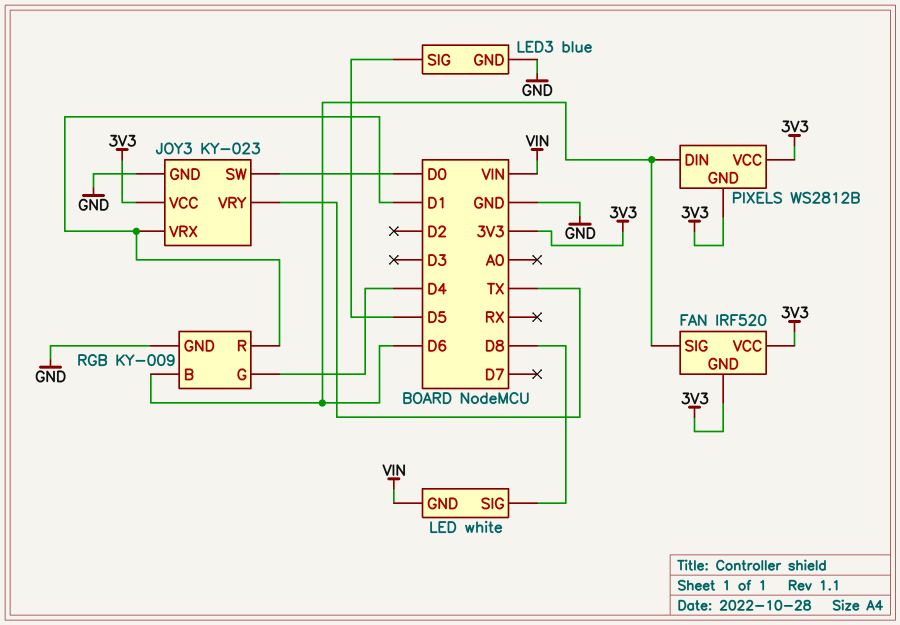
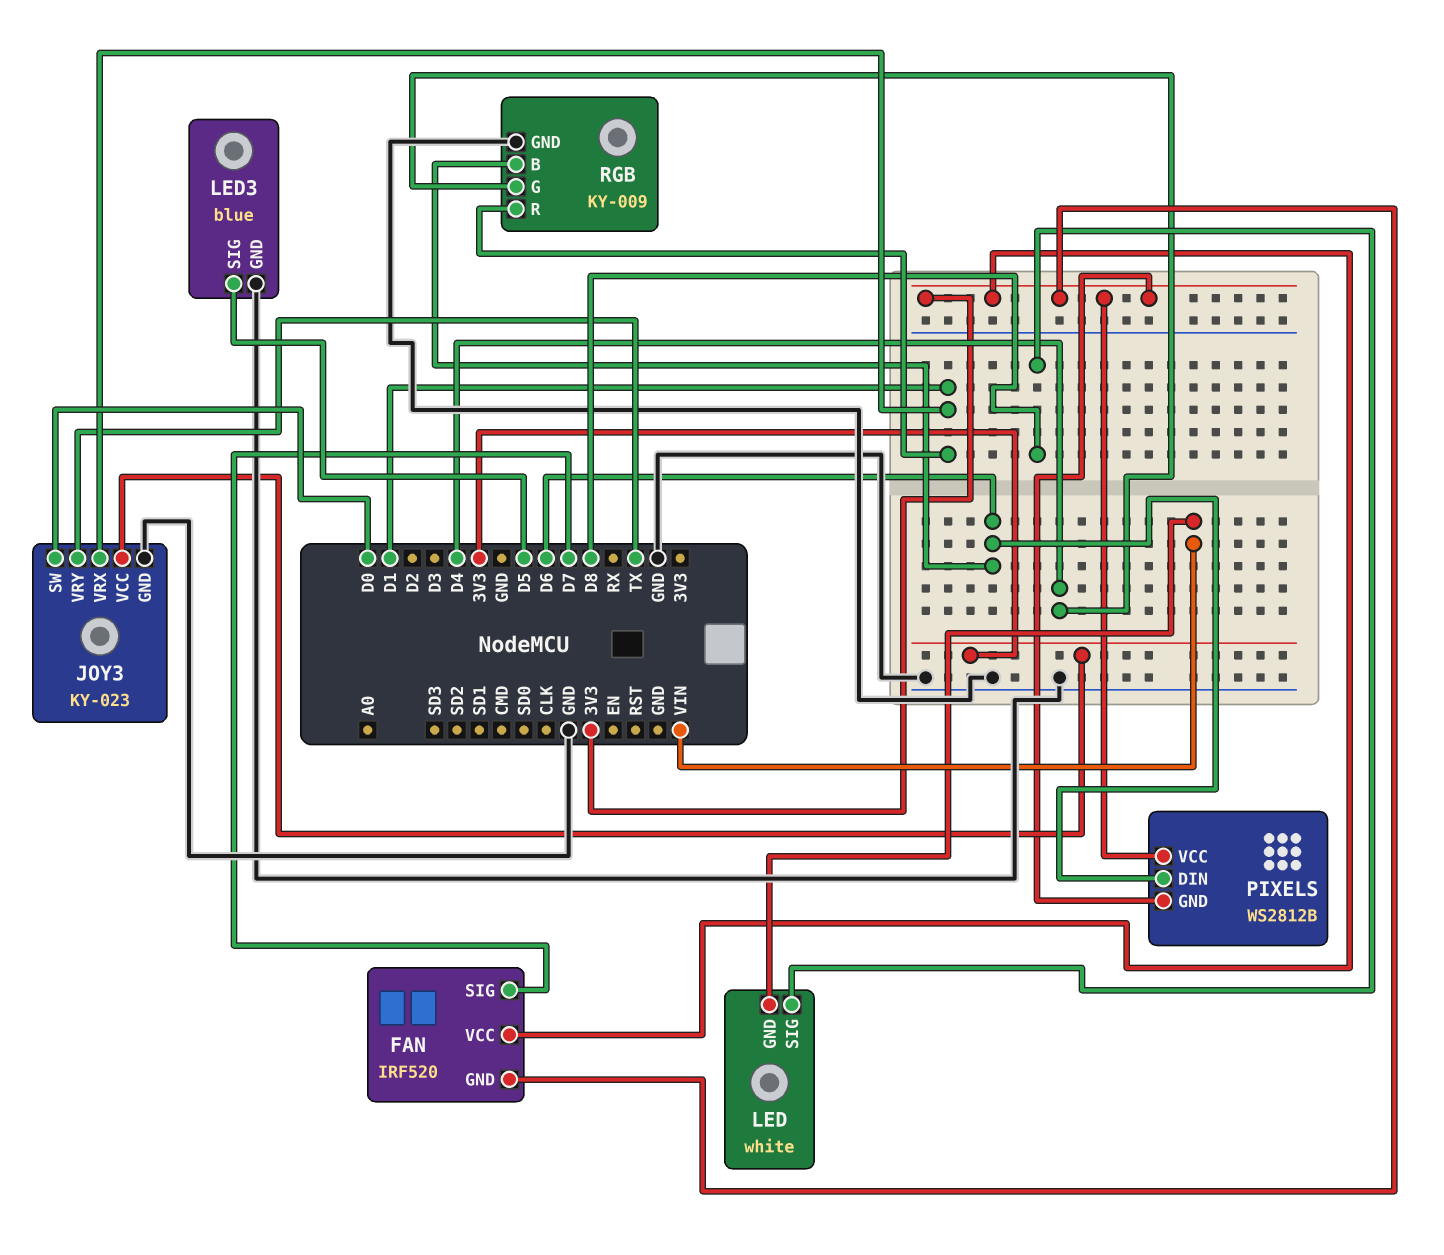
FAN pin SIG: D6 -> D7

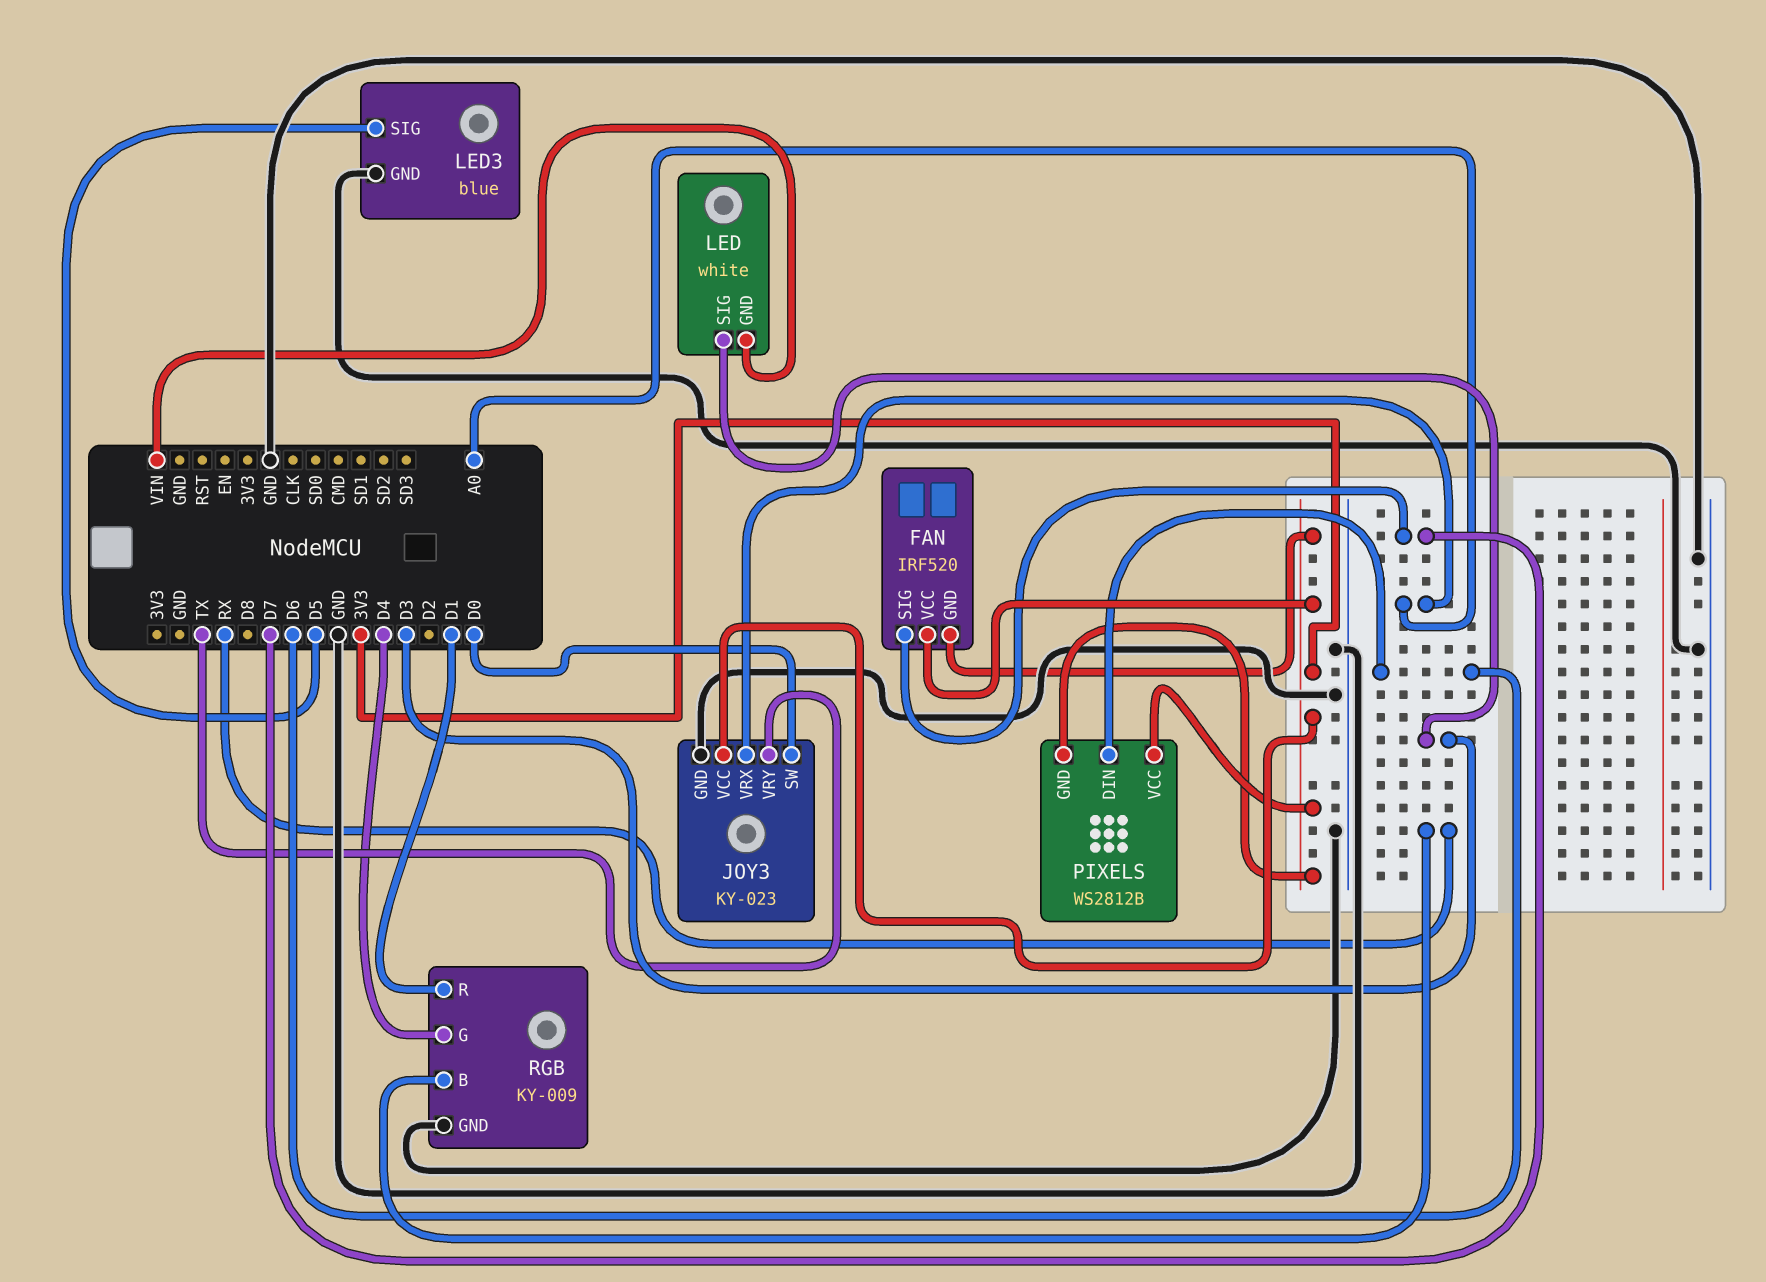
JOY3 pin VRX: D1 -> A0
LED pin SIG: D8 -> D3
RGB pin B: D6 -> RX

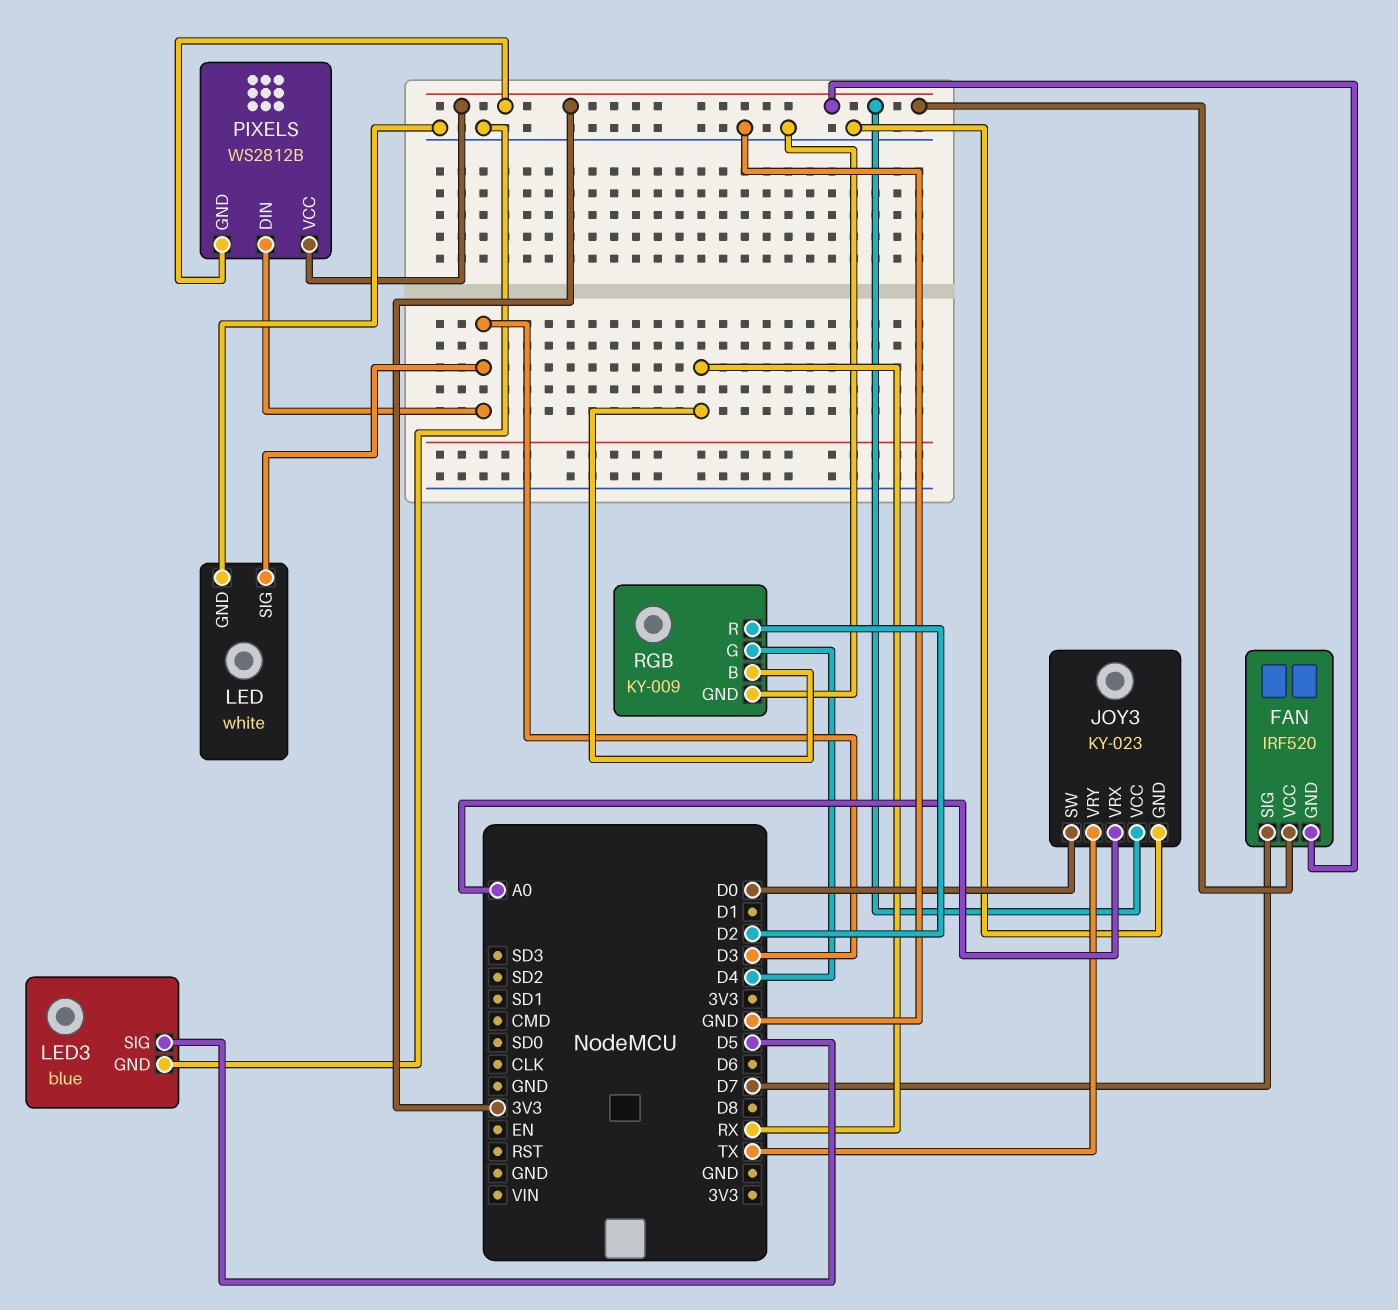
LED pin GND: VIN -> GND
PIXELS pin DIN: D6 -> D3
RGB pin R: D1 -> D2

